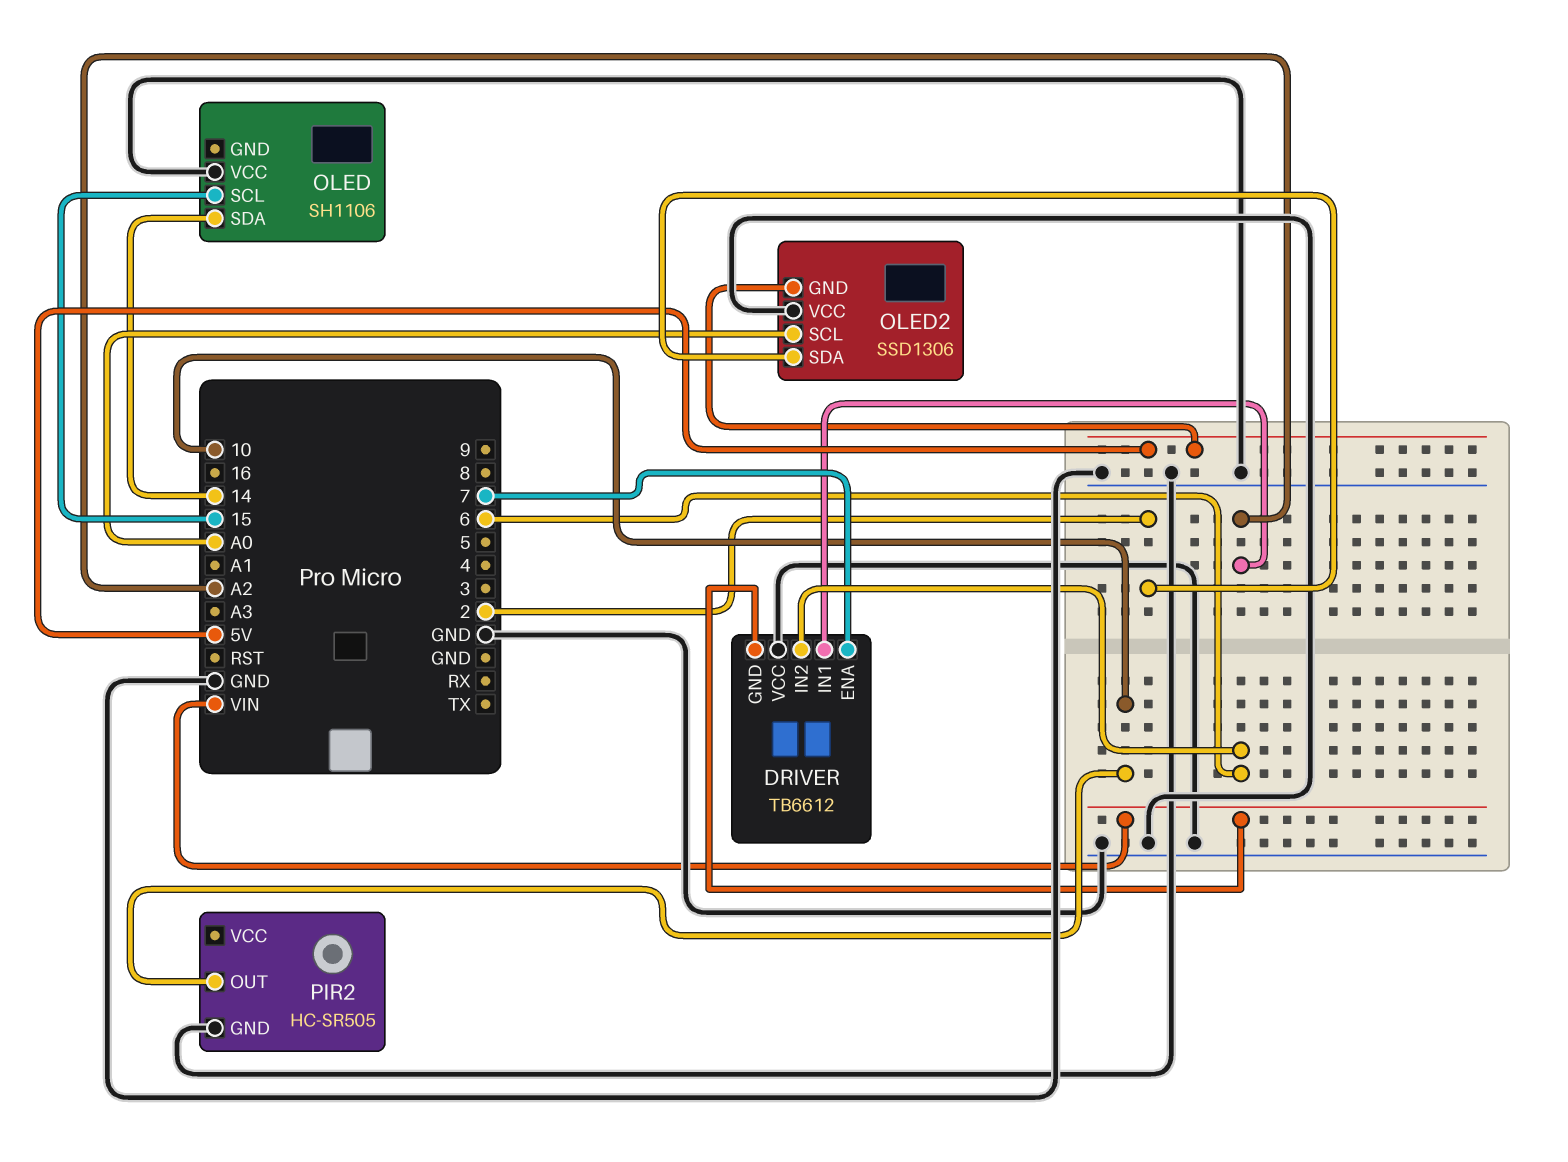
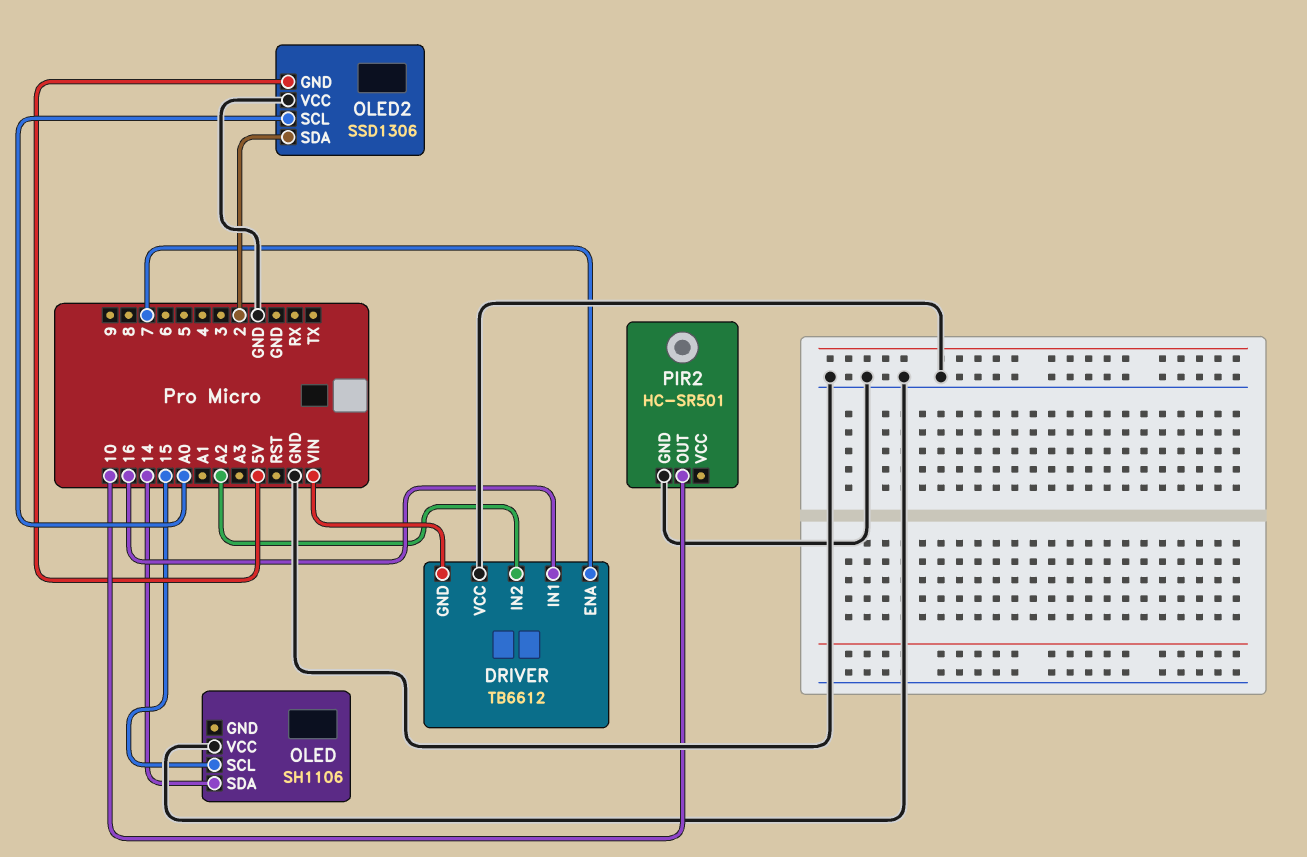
DRIVER pin IN1: A2 -> 16
DRIVER pin IN2: 6 -> A2
PIR2: HC-SR505 -> HC-SR501

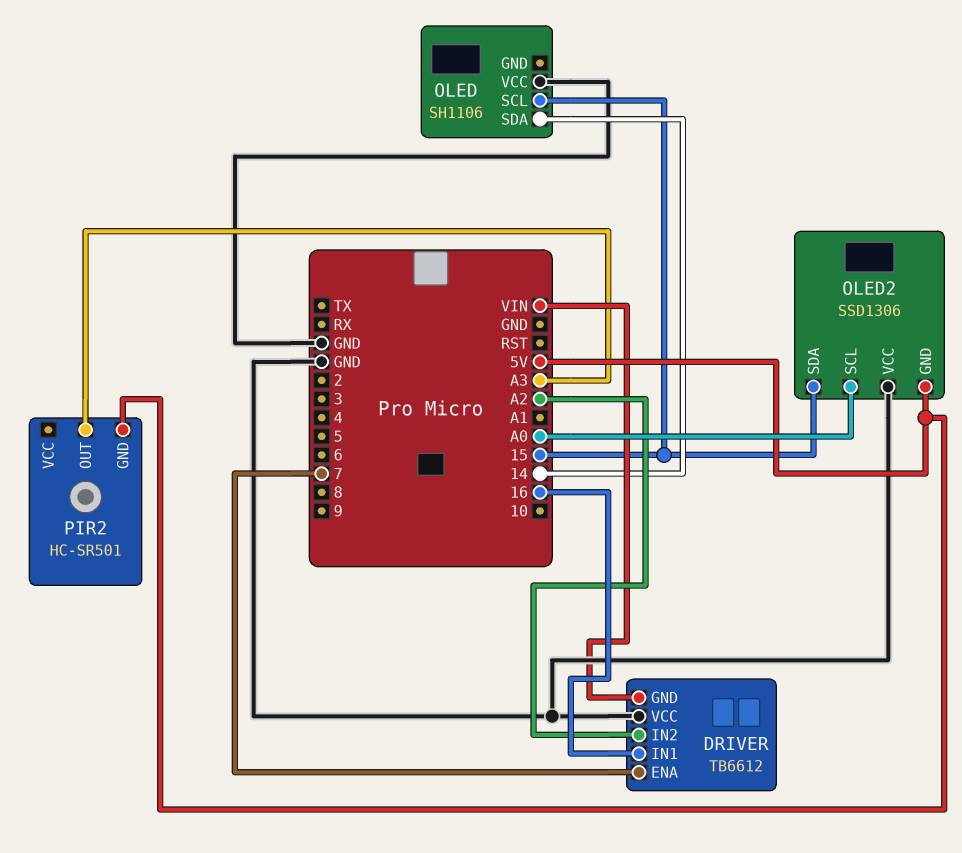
OLED2 pin SDA: 2 -> 15
PIR2 pin GND: GND -> 5V
PIR2 pin OUT: 10 -> A3

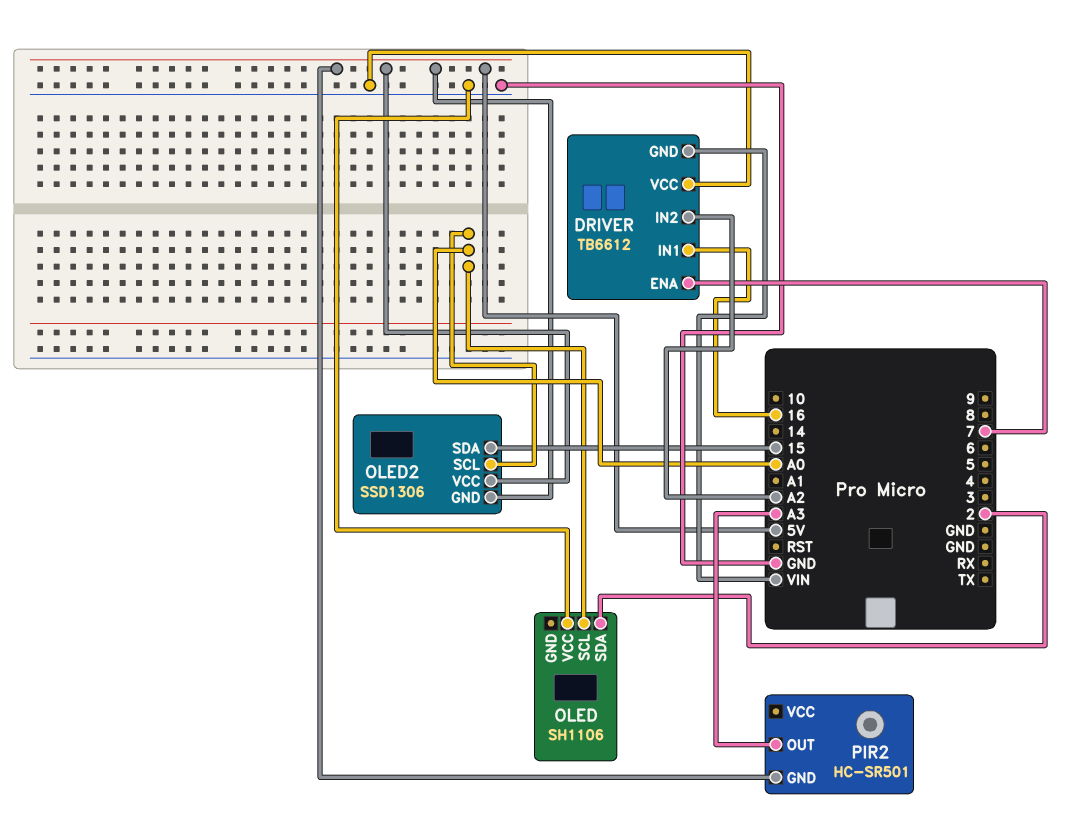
OLED pin SCL: 15 -> A0
OLED pin SDA: 14 -> 2
OLED2 pin VCC: GND -> 5V

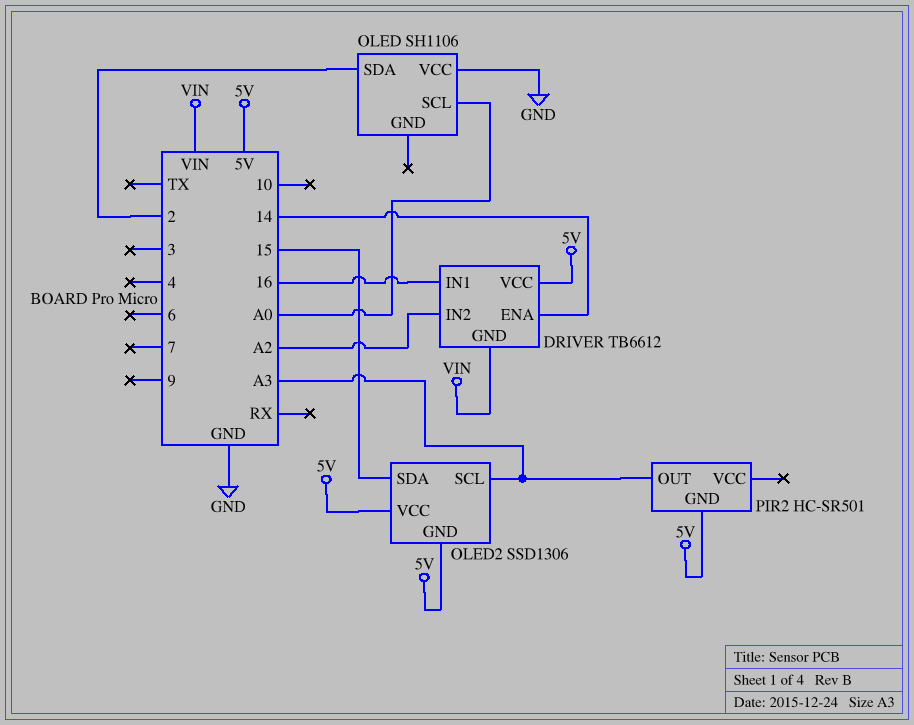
DRIVER pin ENA: 7 -> 14
DRIVER pin VCC: GND -> 5V
OLED2 pin SCL: A0 -> A3

